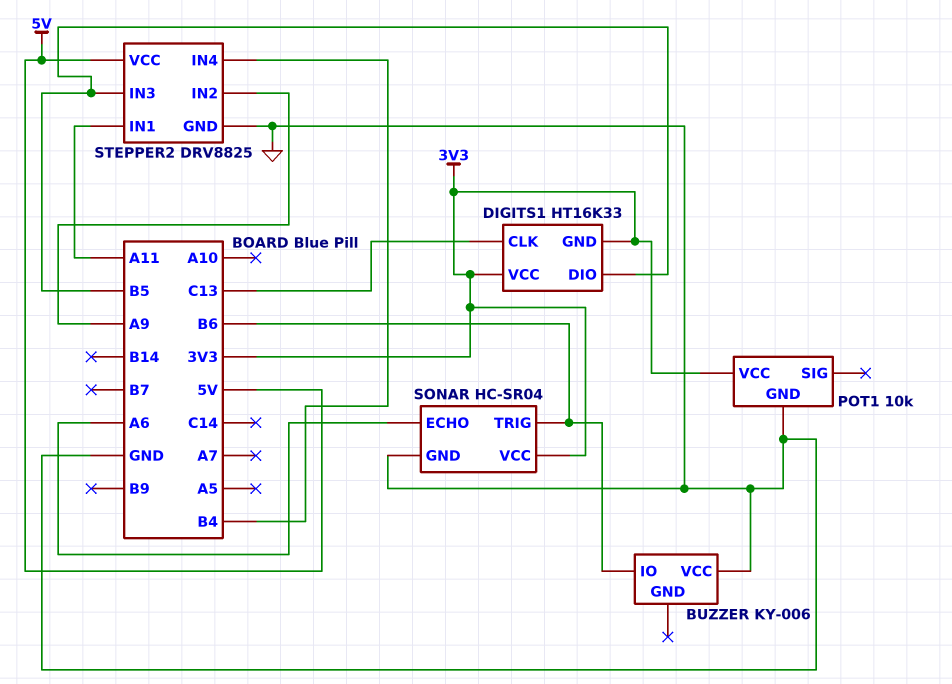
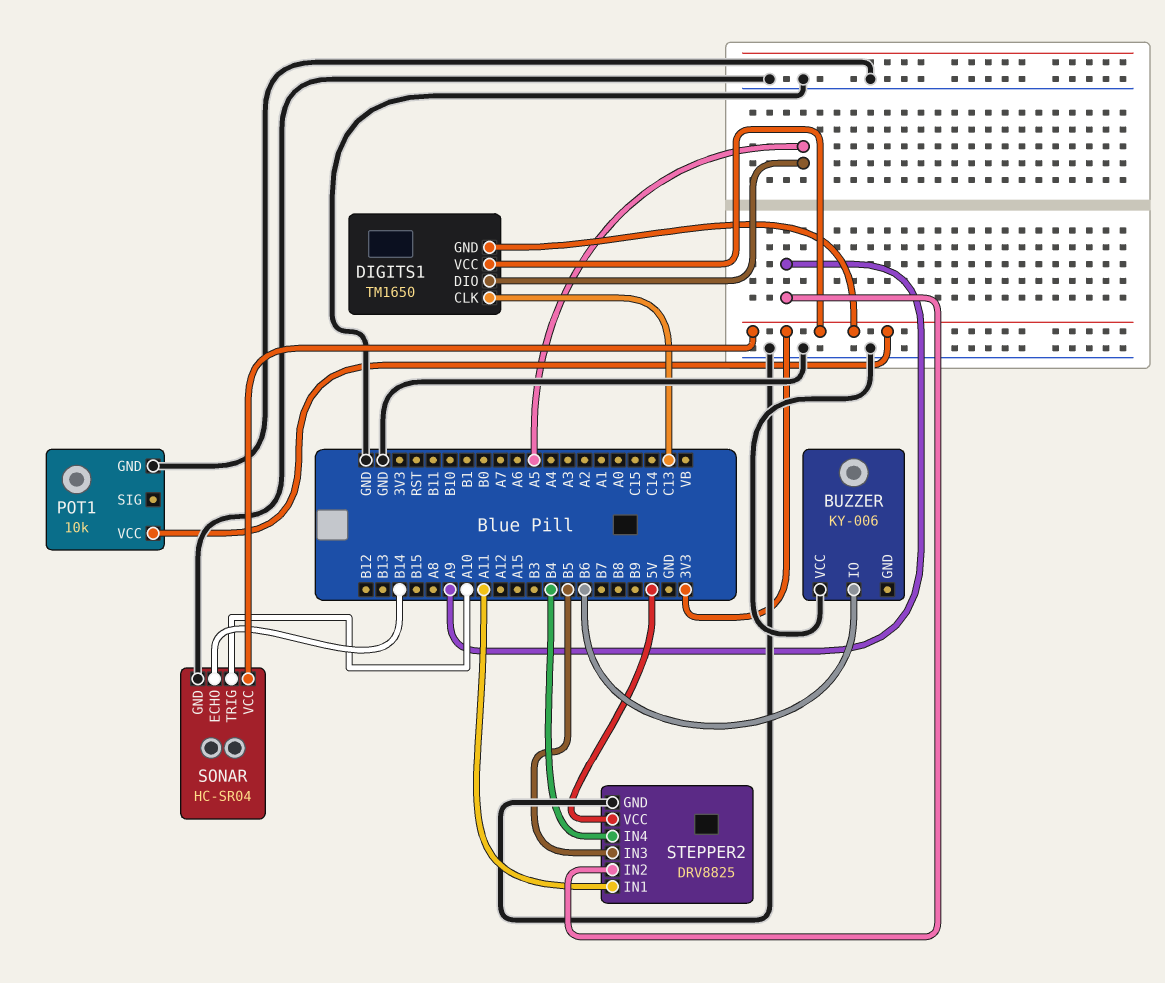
DIGITS1: HT16K33 -> TM1650
DIGITS1 pin DIO: B5 -> A5
SONAR pin ECHO: A6 -> B14
SONAR pin TRIG: B6 -> A10

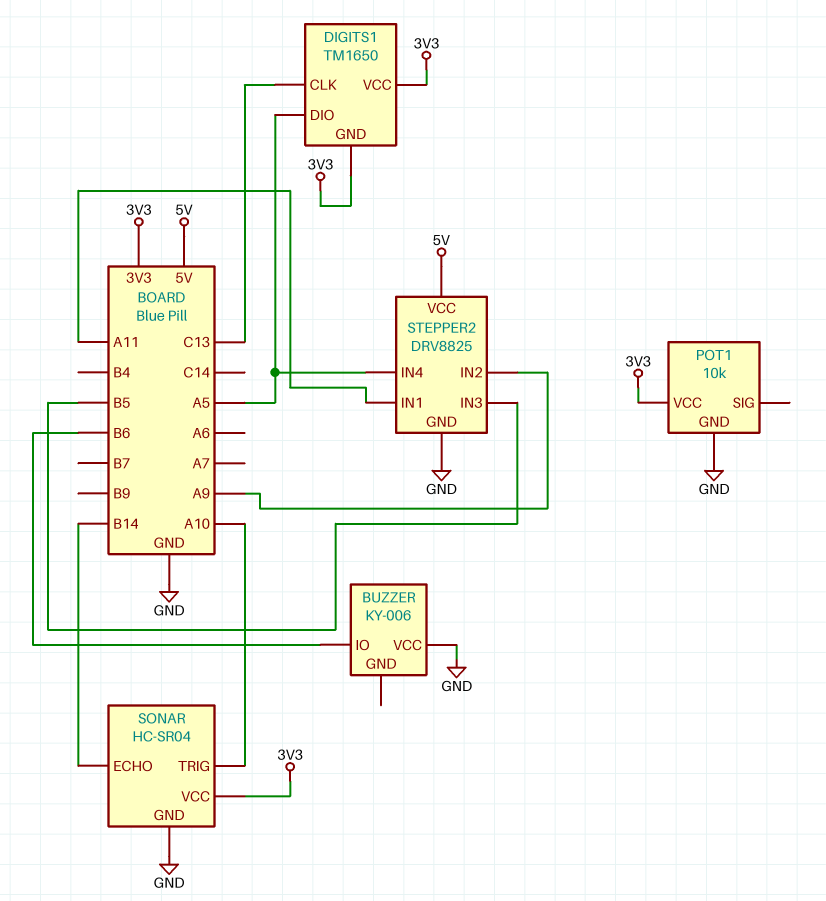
STEPPER2 pin IN4: B4 -> A5

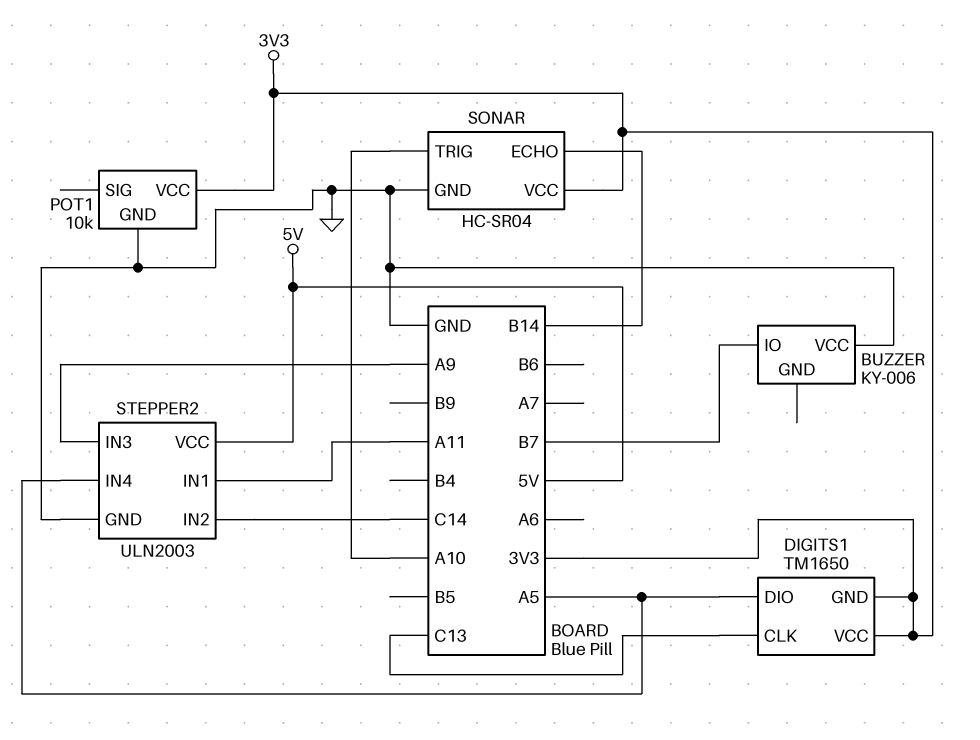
BUZZER pin IO: B6 -> B7
STEPPER2: DRV8825 -> ULN2003
STEPPER2 pin IN2: A9 -> C14
STEPPER2 pin IN3: B5 -> A9

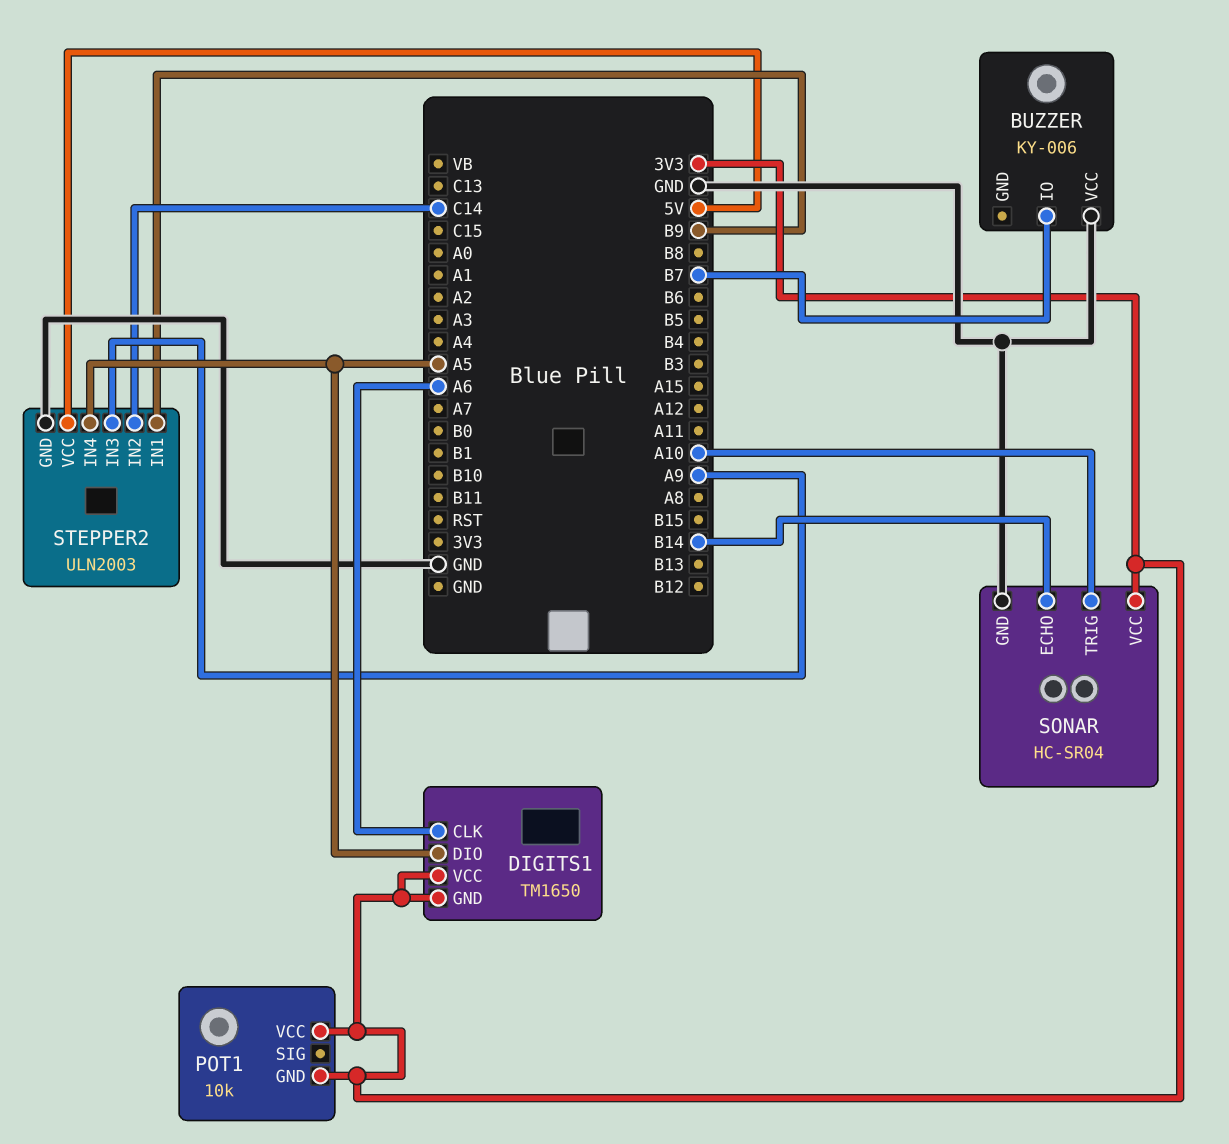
DIGITS1 pin CLK: C13 -> A6
POT1 pin GND: GND -> 3V3
STEPPER2 pin IN1: A11 -> B9

